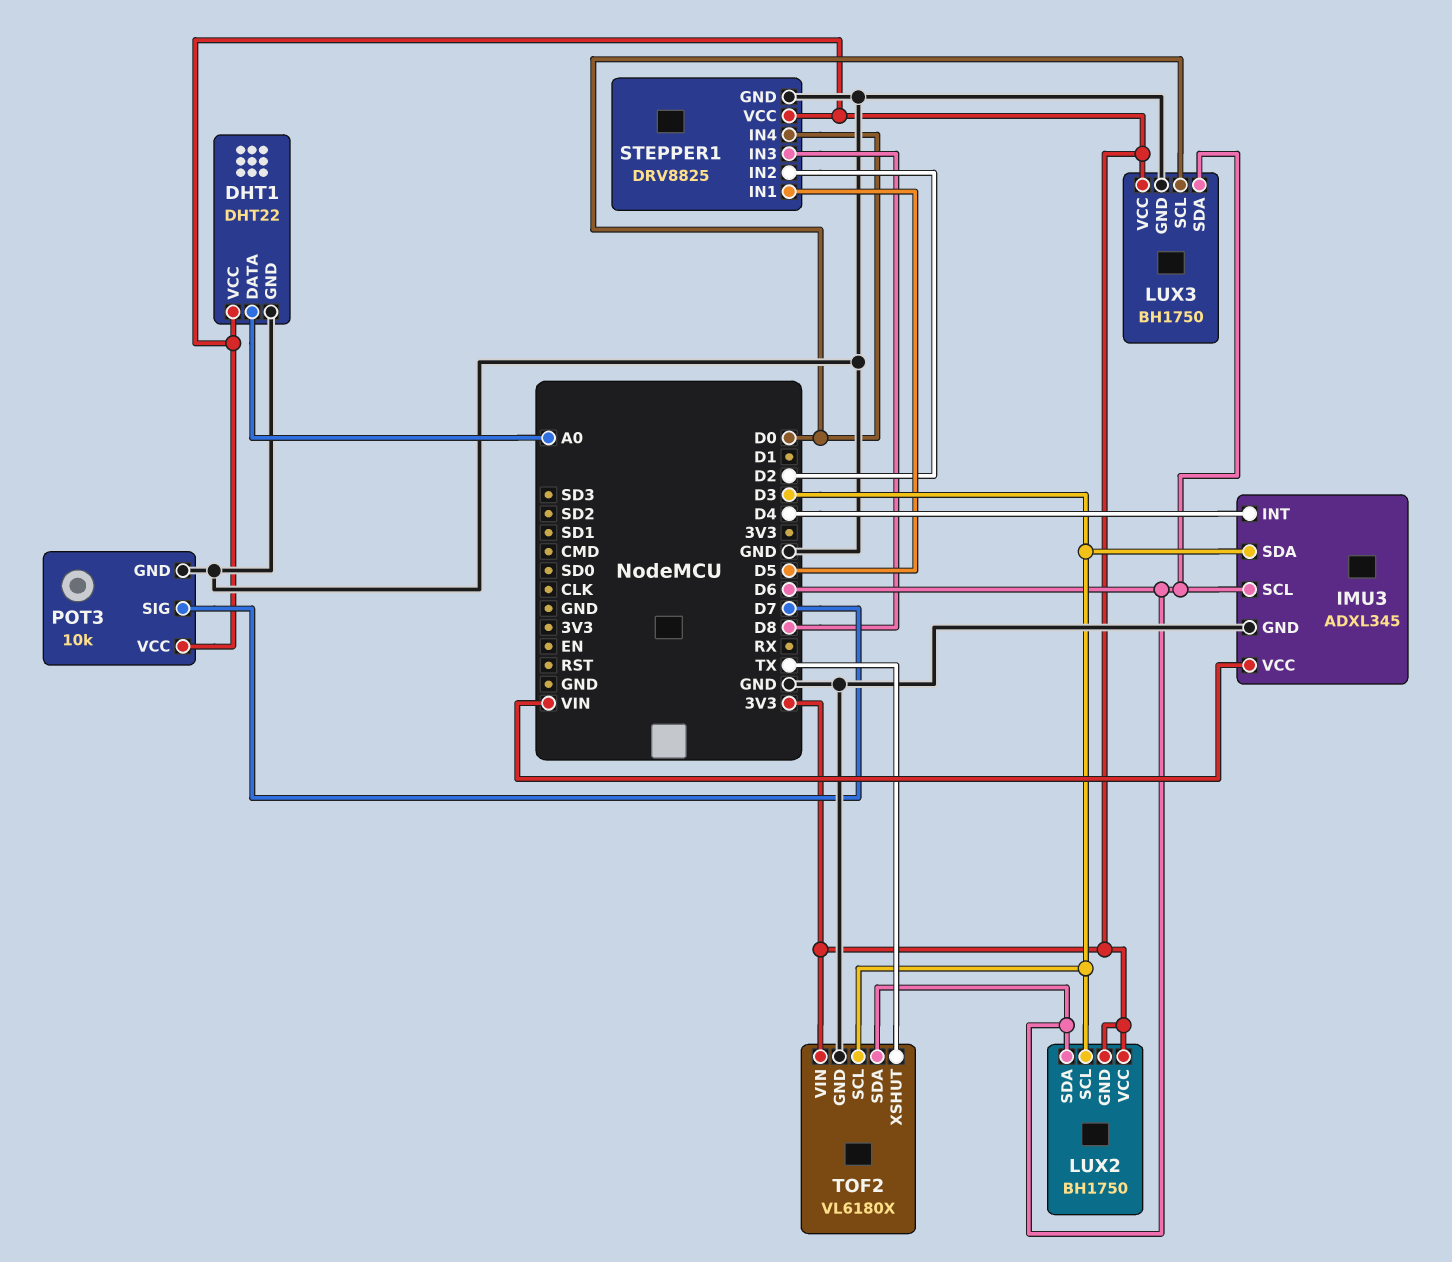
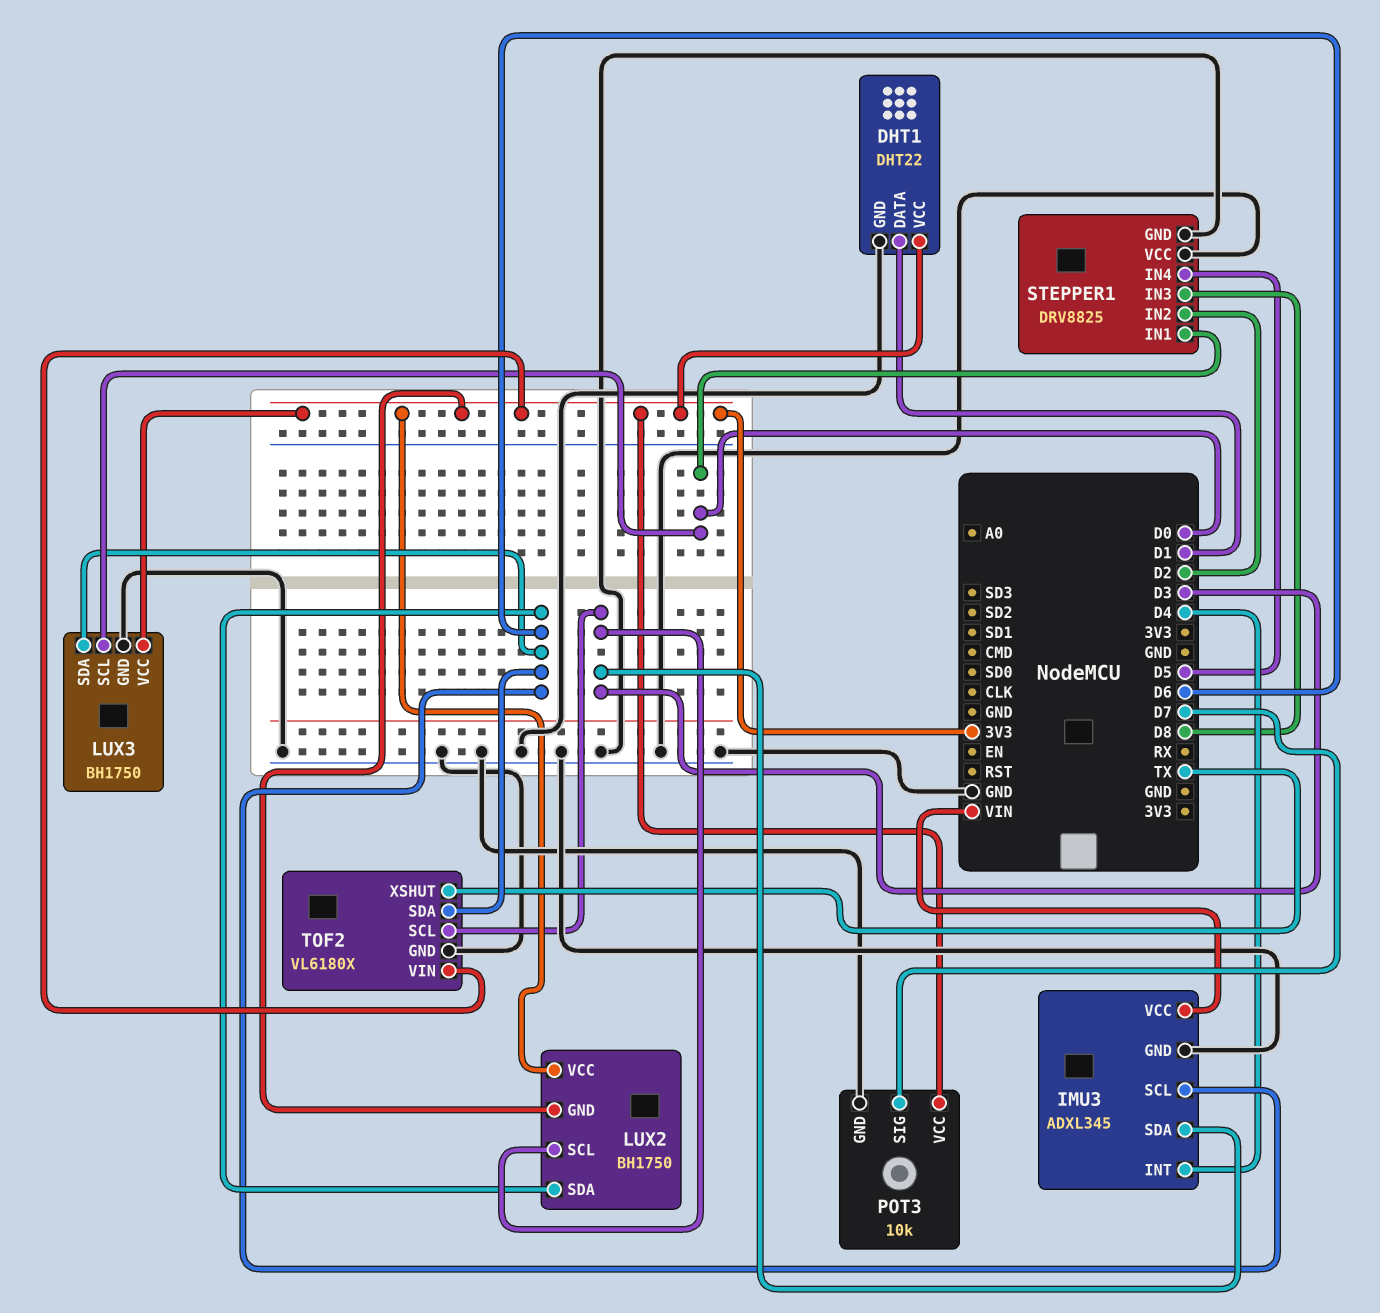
DHT1 pin DATA: A0 -> D1
STEPPER1 pin IN1: D5 -> D0
STEPPER1 pin IN4: D0 -> D5
STEPPER1 pin VCC: 3V3 -> GND

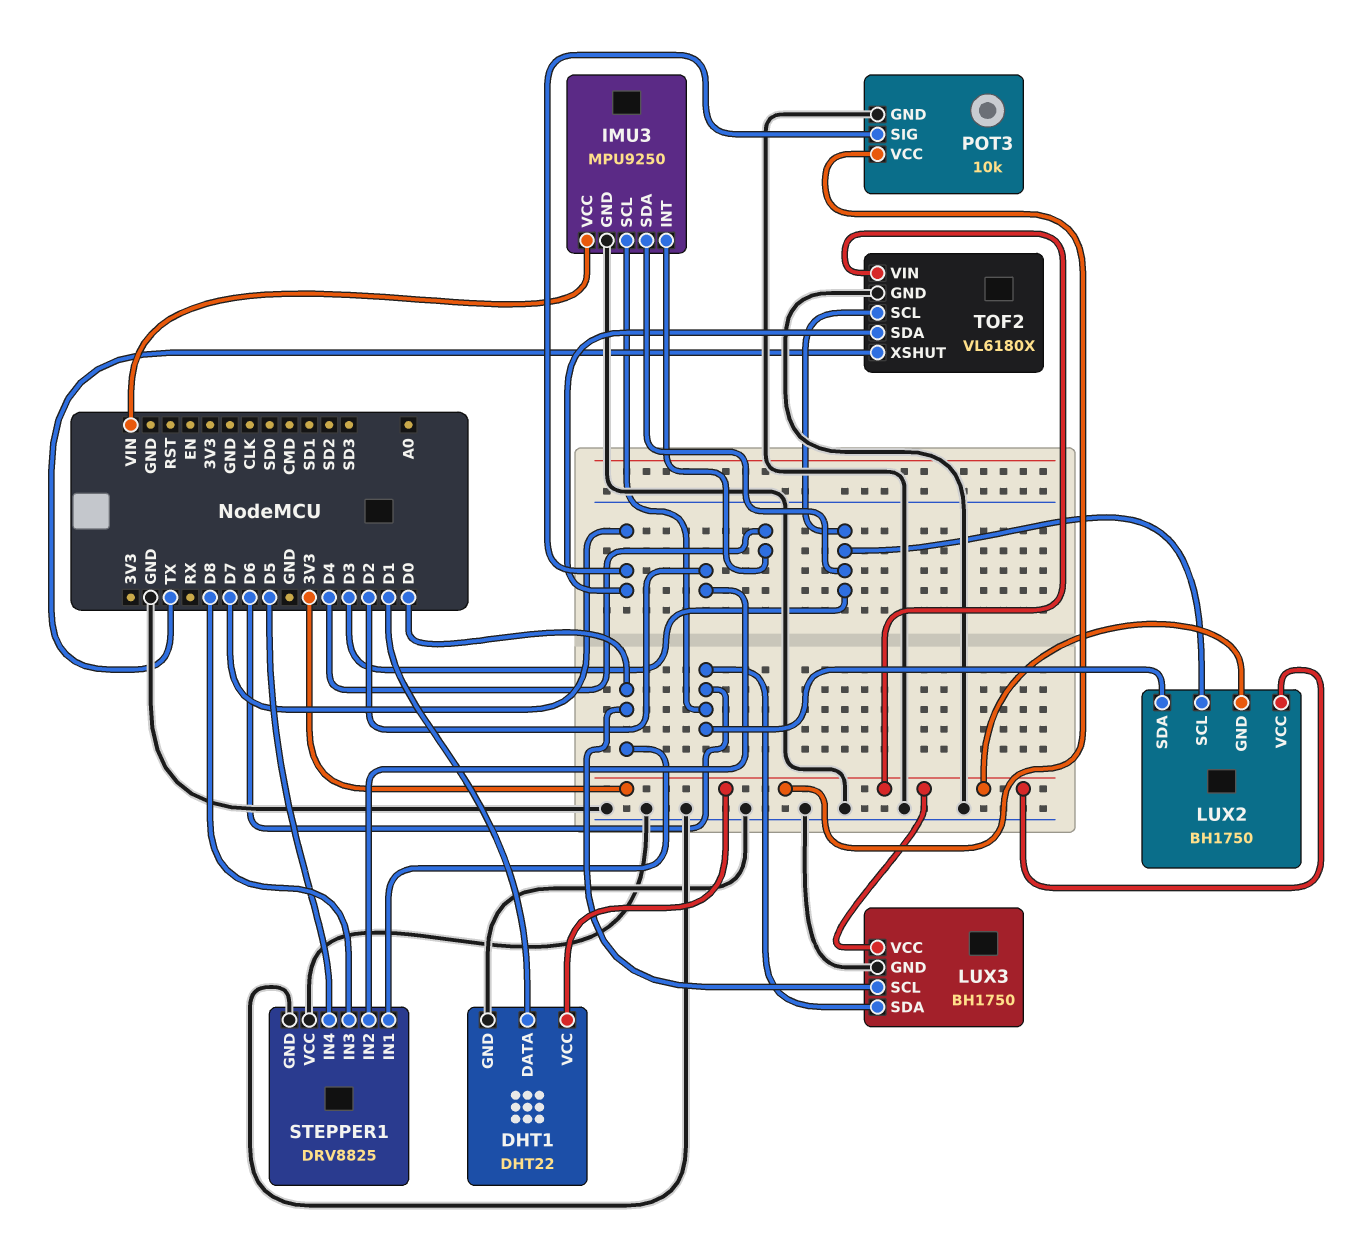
IMU3: ADXL345 -> MPU9250
TOF2 pin SDA: D6 -> D7

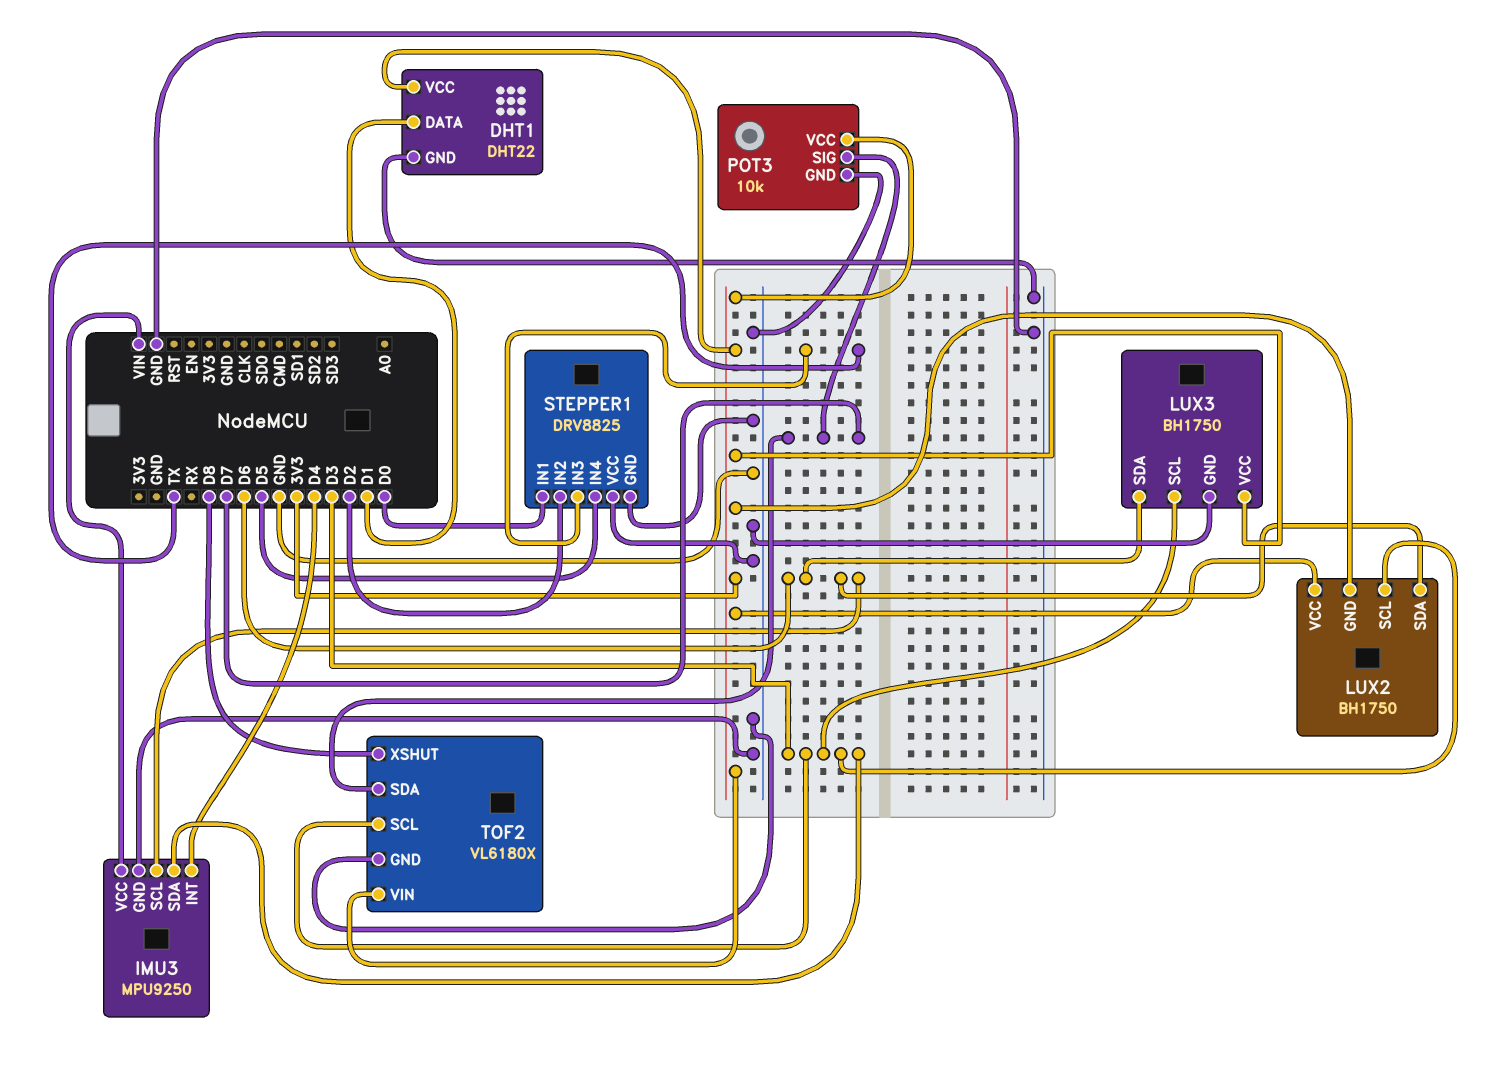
LUX3 pin SCL: D0 -> D3
STEPPER1 pin IN3: D8 -> TX
TOF2 pin XSHUT: TX -> D8

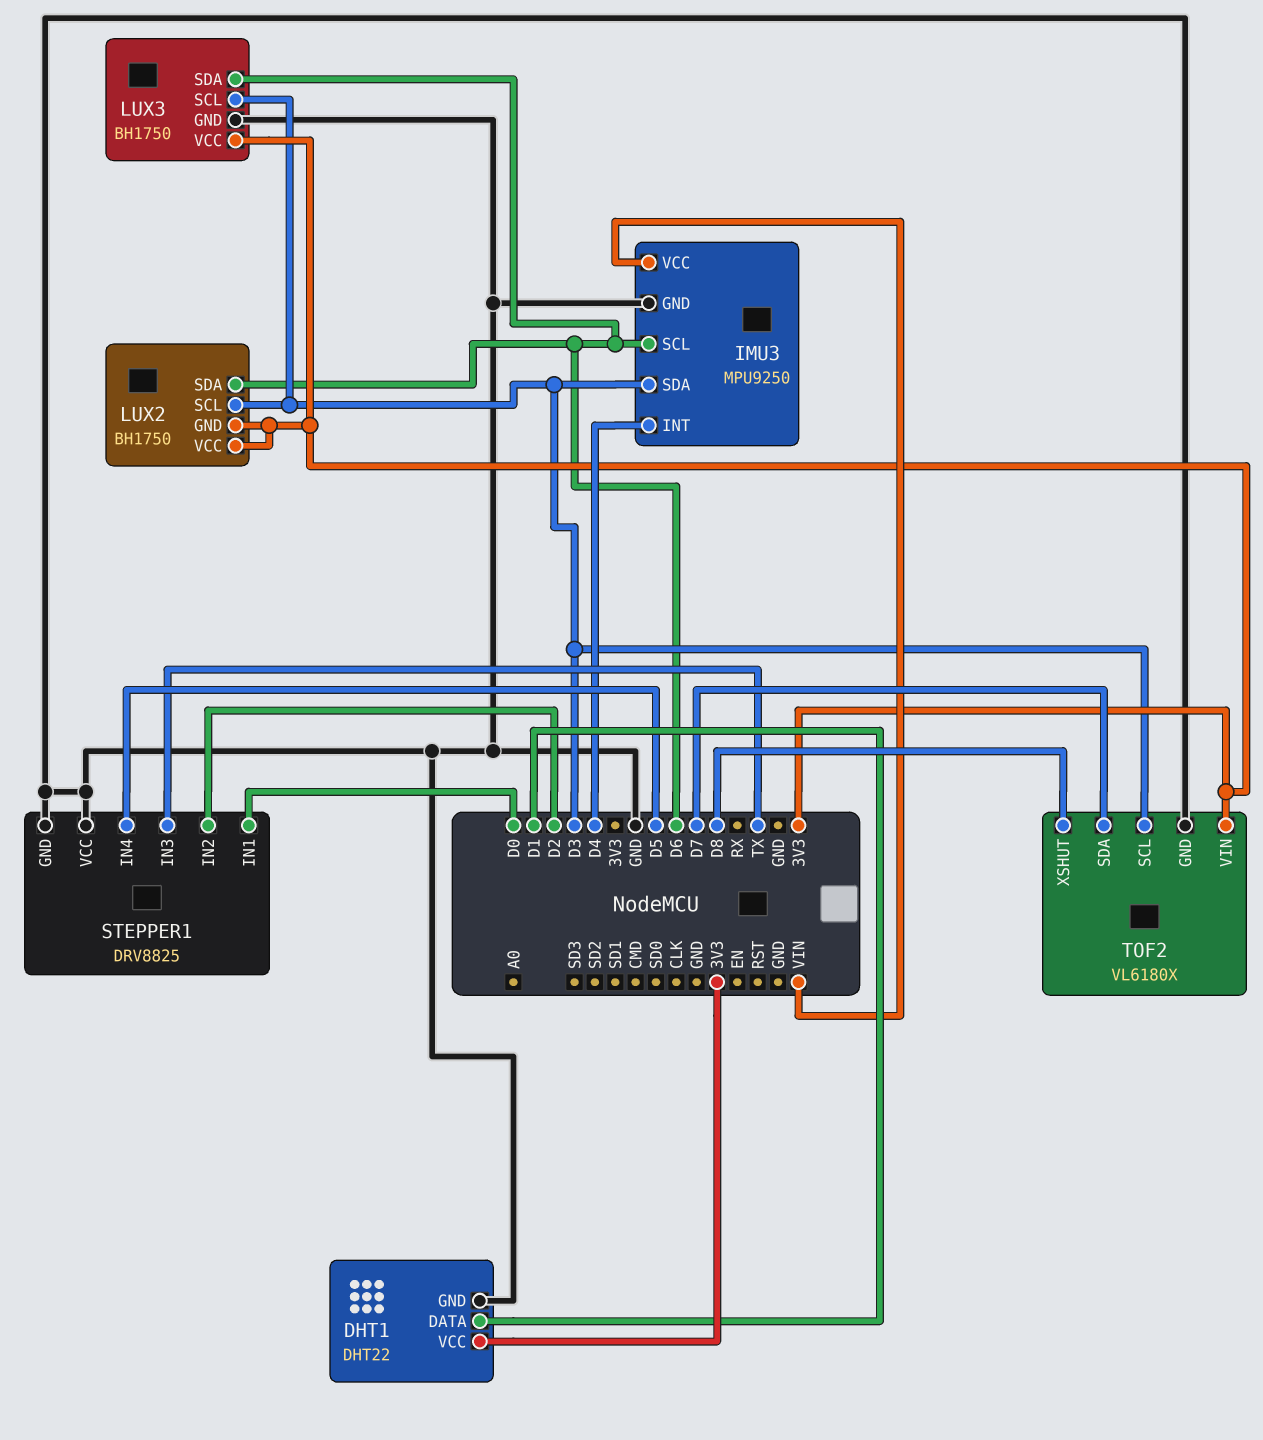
POT3: 10k -> none
POT3 pin GND: GND -> none
POT3 pin SIG: D7 -> none
POT3 pin VCC: 3V3 -> none

